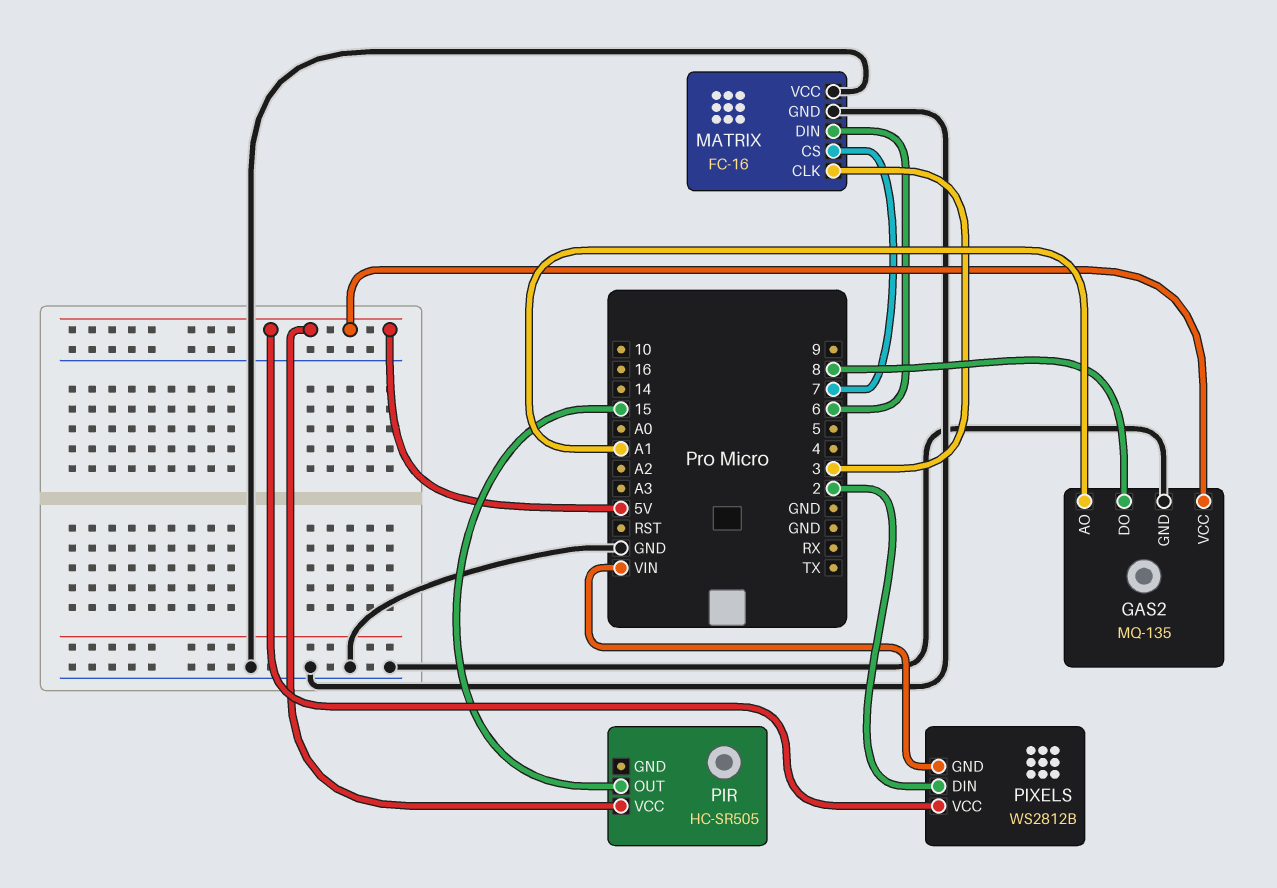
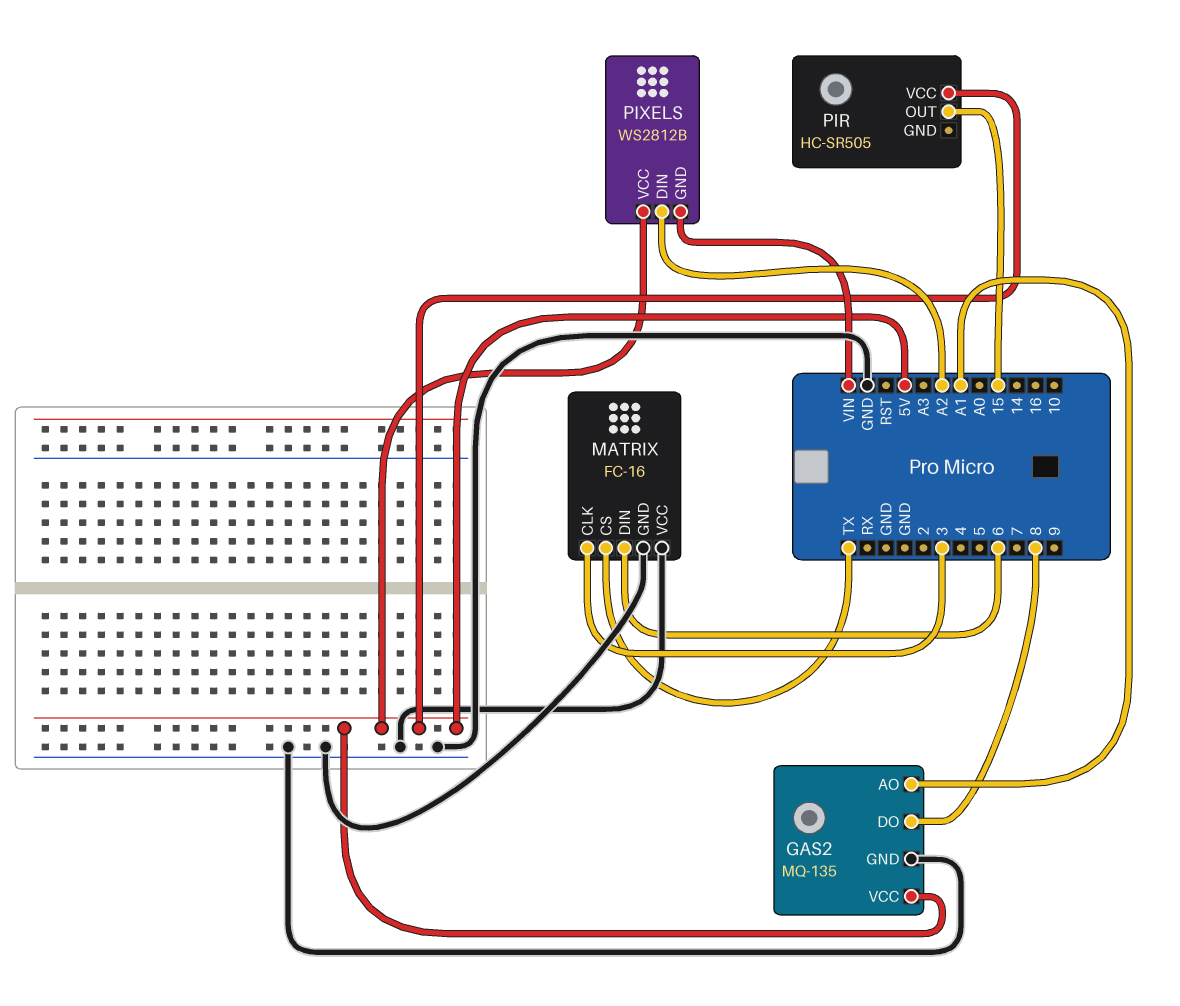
MATRIX pin CS: 7 -> TX
PIXELS pin DIN: 2 -> A2

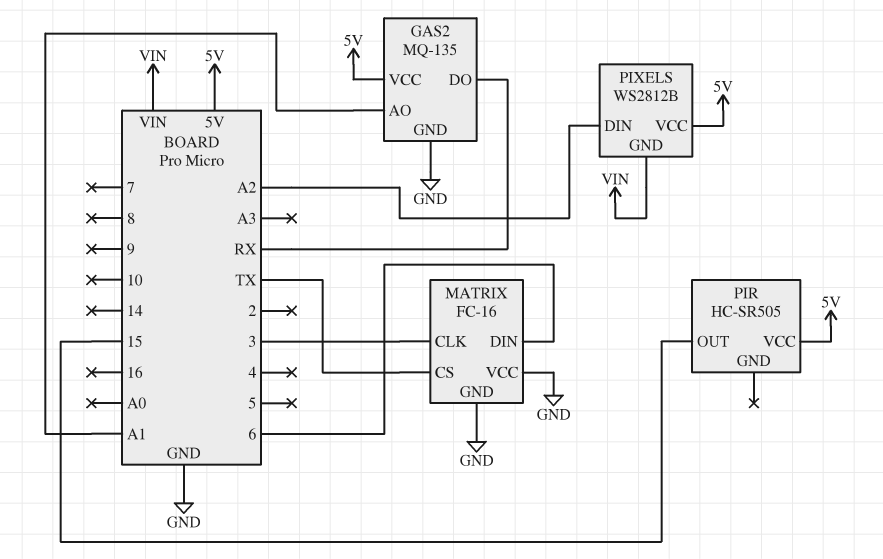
GAS2 pin DO: 8 -> RX

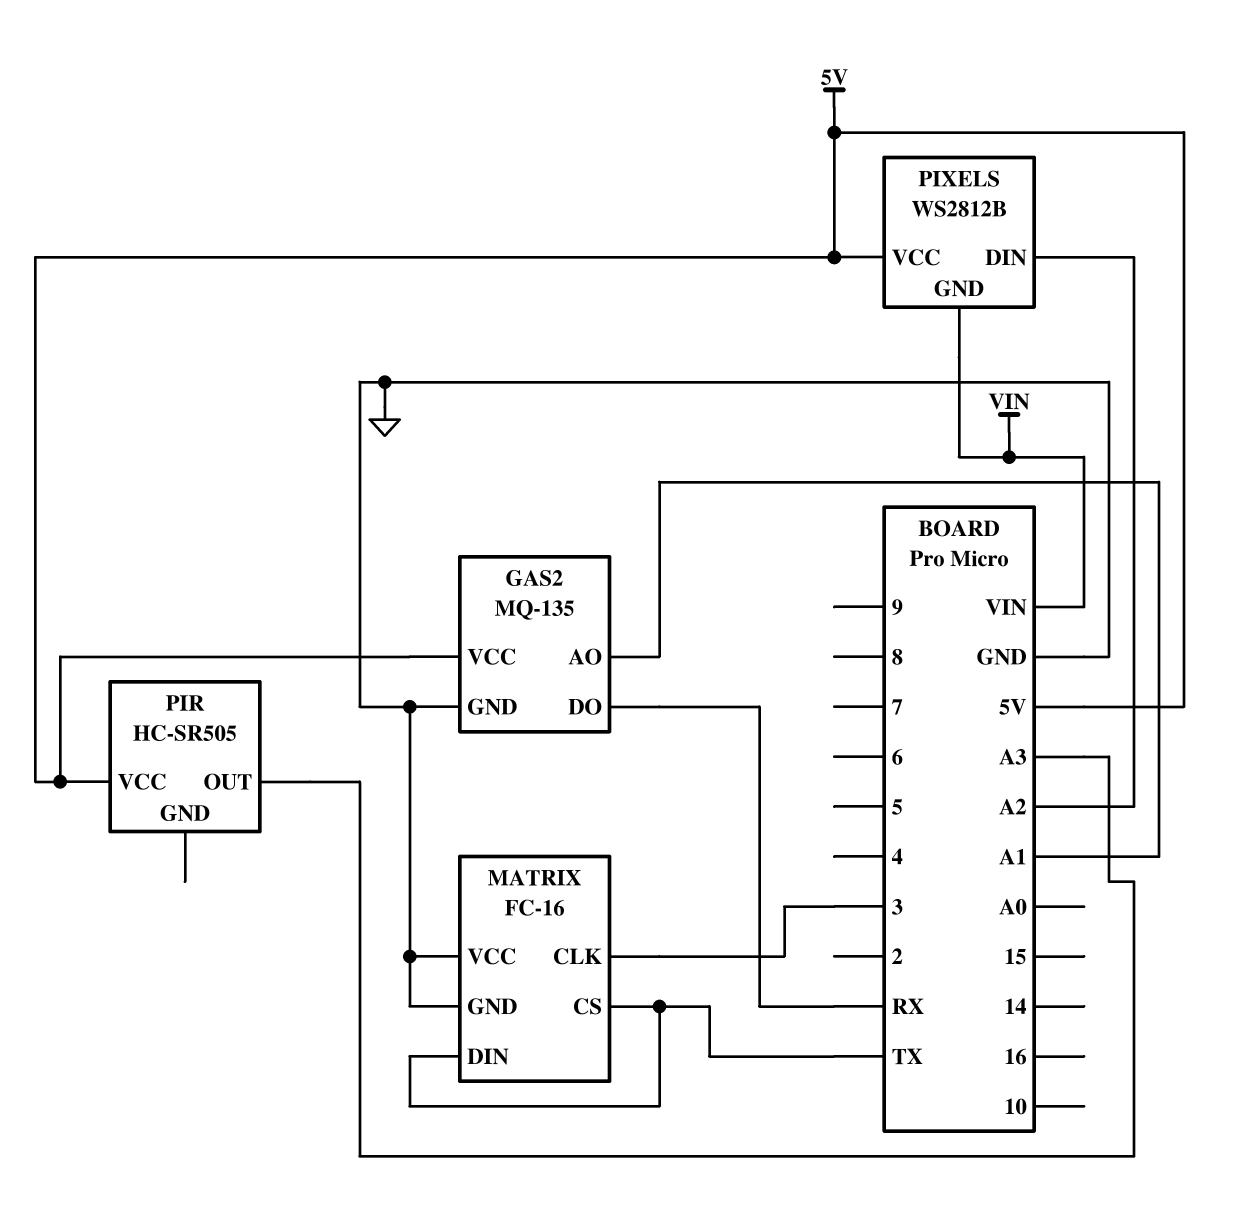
MATRIX pin DIN: 6 -> TX
PIR pin OUT: 15 -> A3

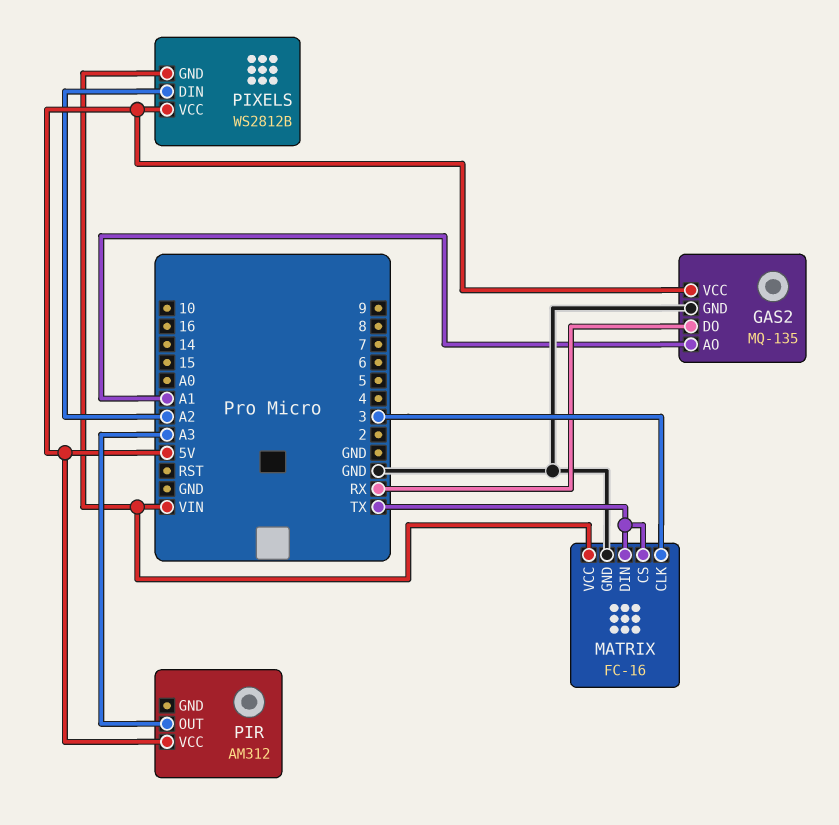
MATRIX pin VCC: GND -> VIN
PIR: HC-SR505 -> AM312

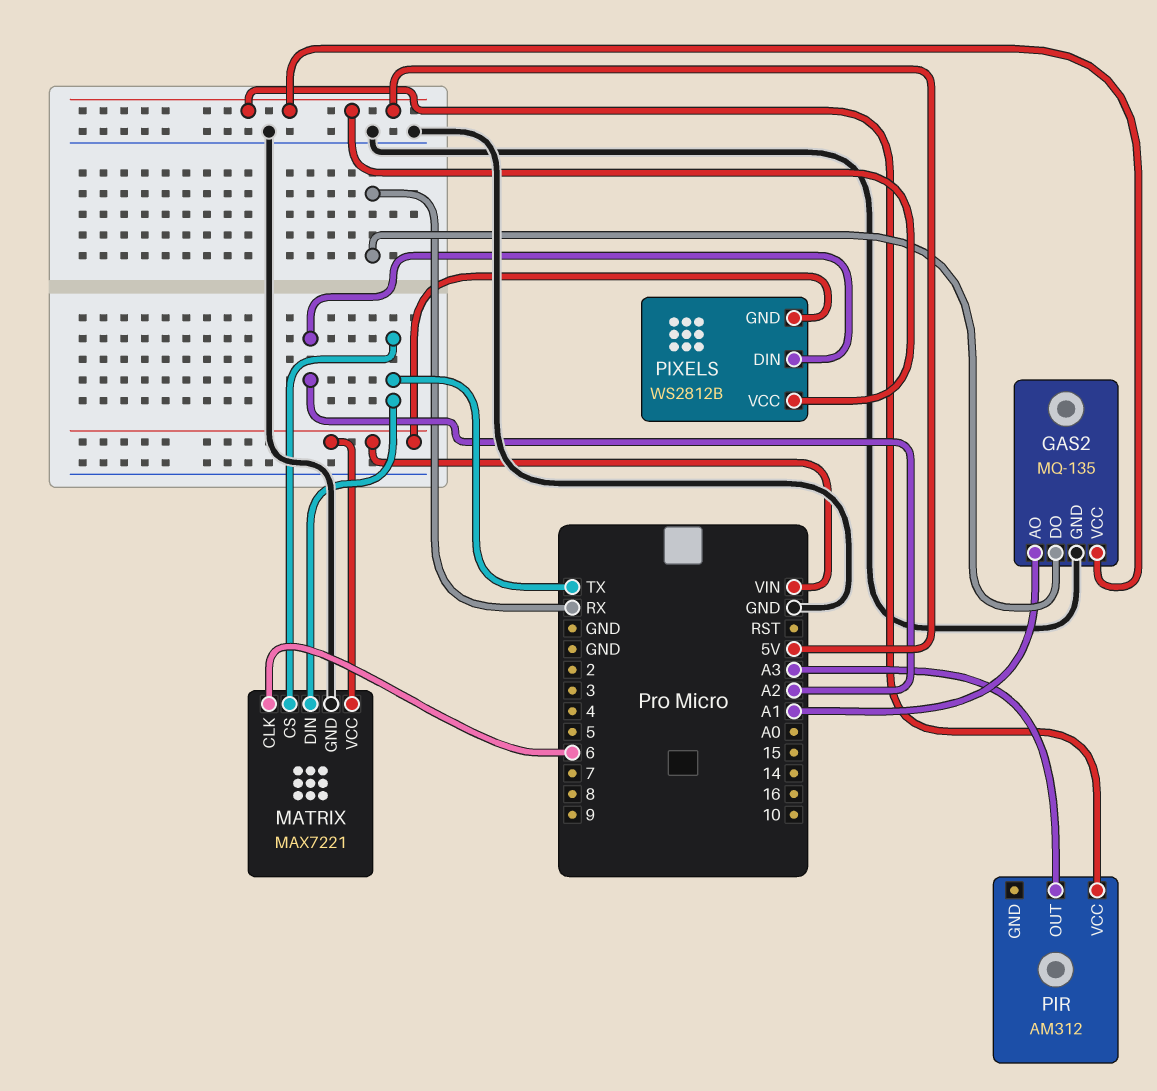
MATRIX: FC-16 -> MAX7221
MATRIX pin CLK: 3 -> 6

